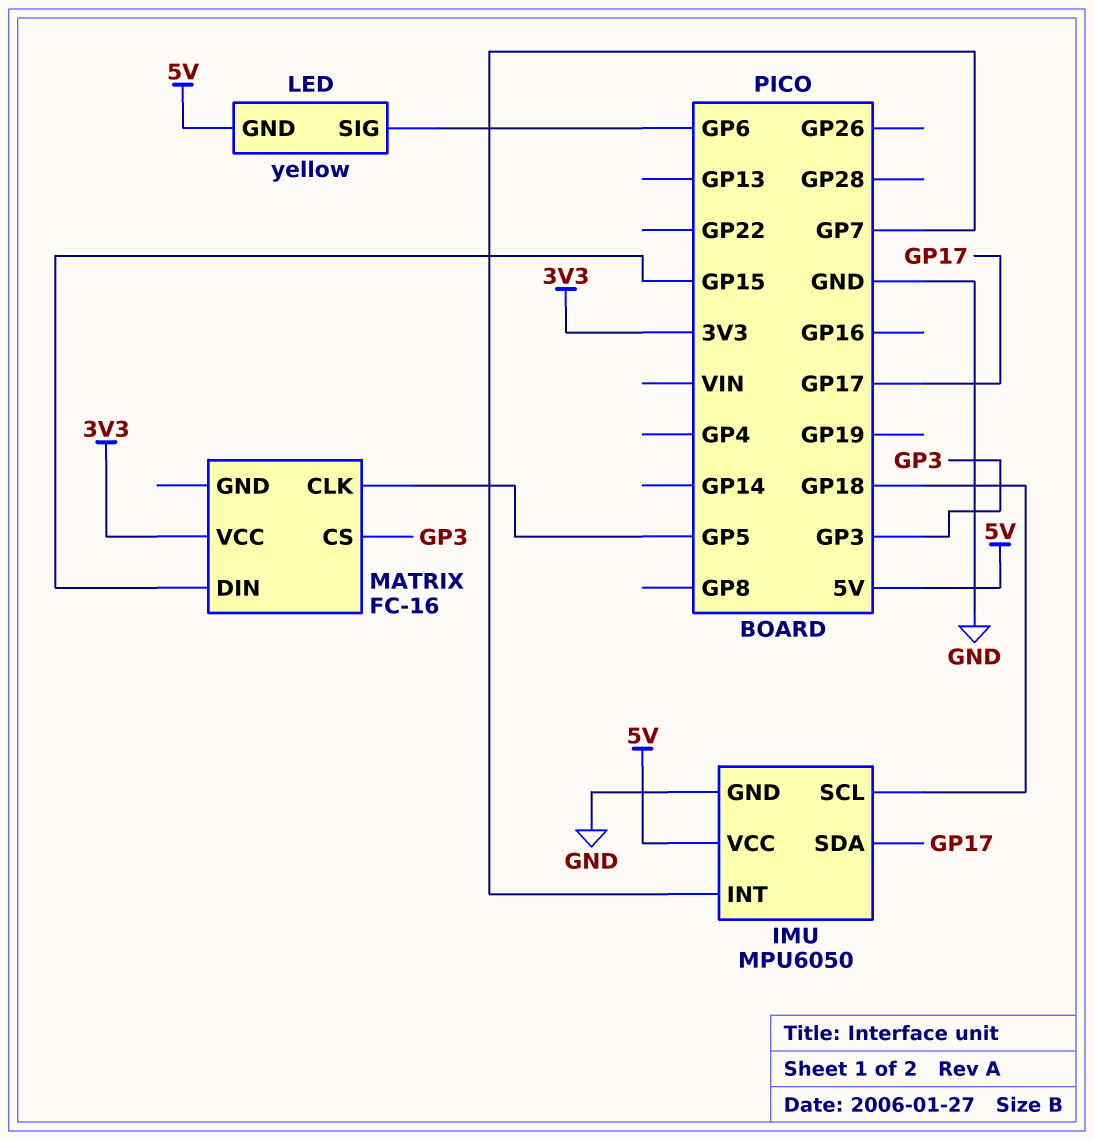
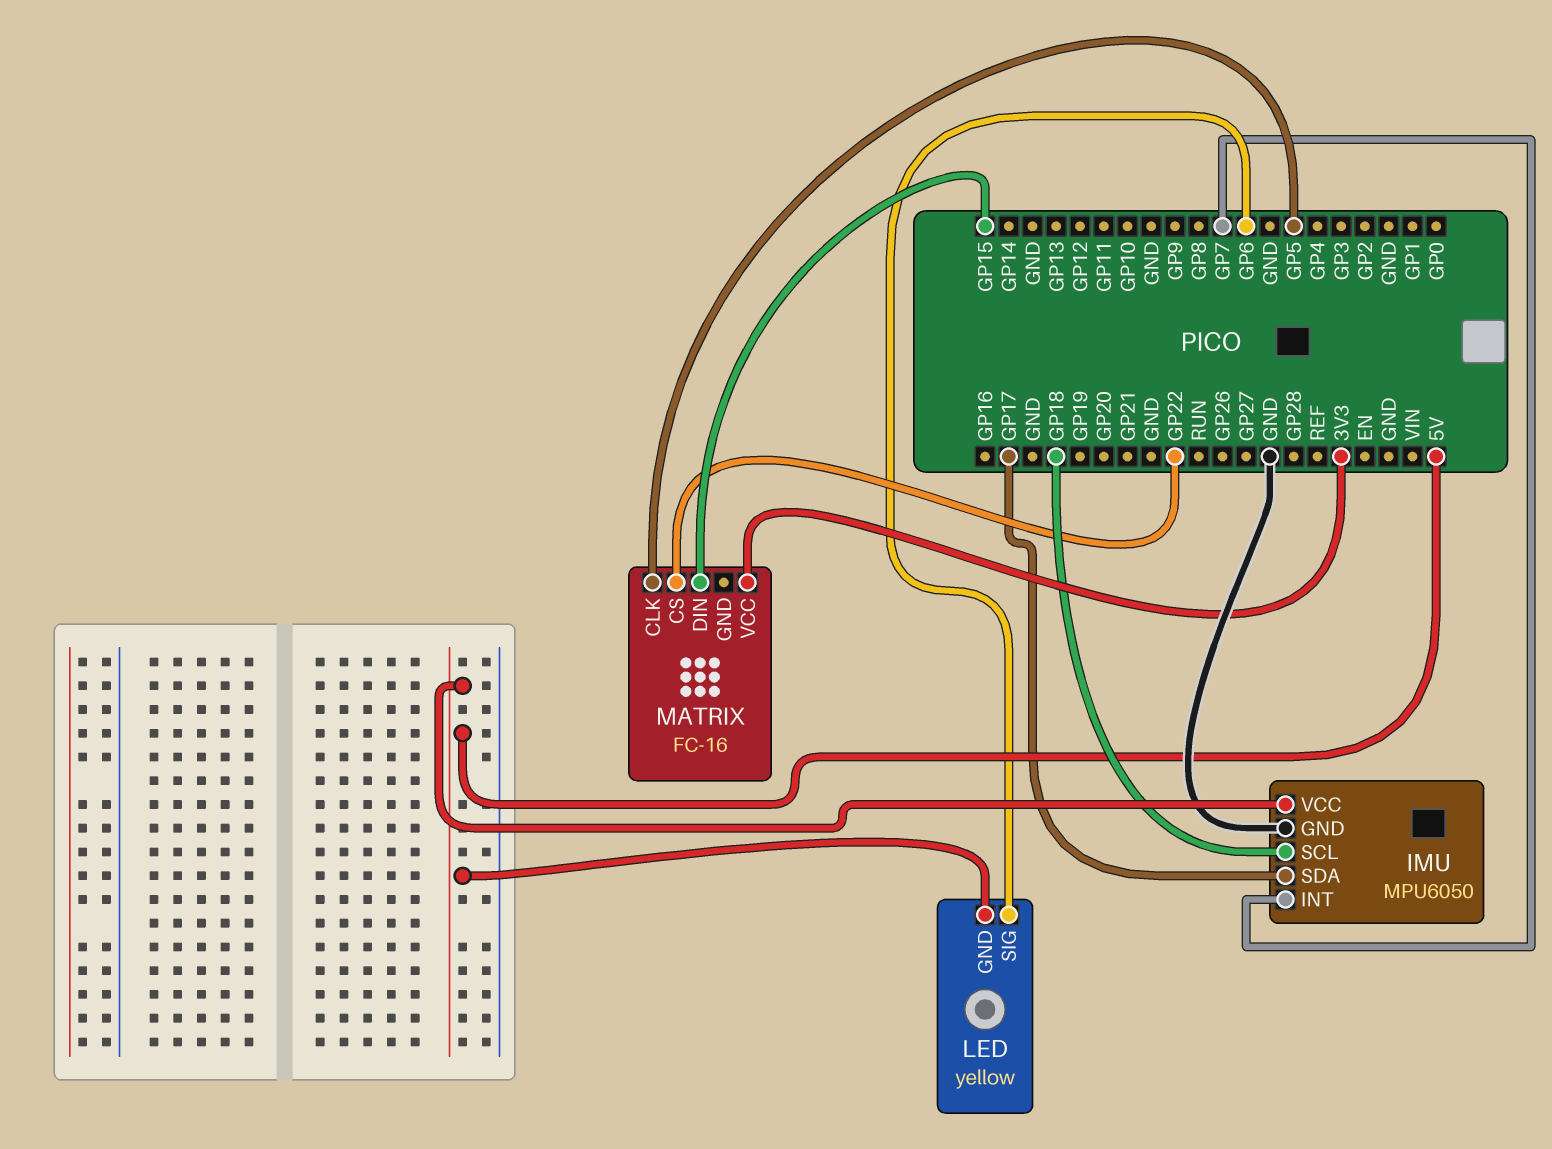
MATRIX pin CS: GP3 -> GP22

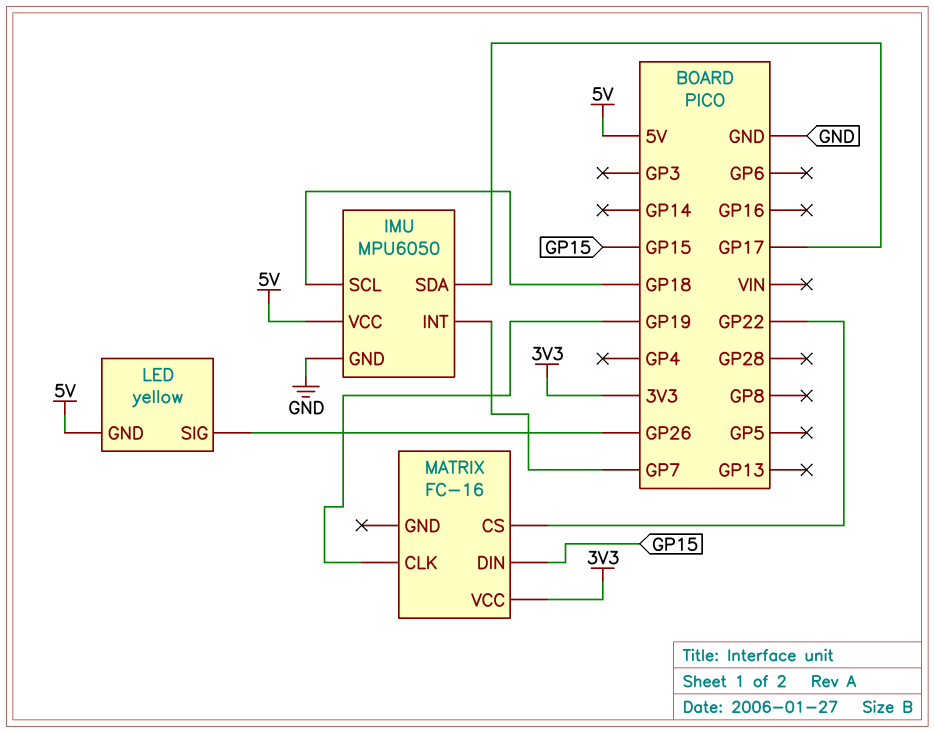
LED pin SIG: GP6 -> GP26
MATRIX pin CLK: GP5 -> GP19

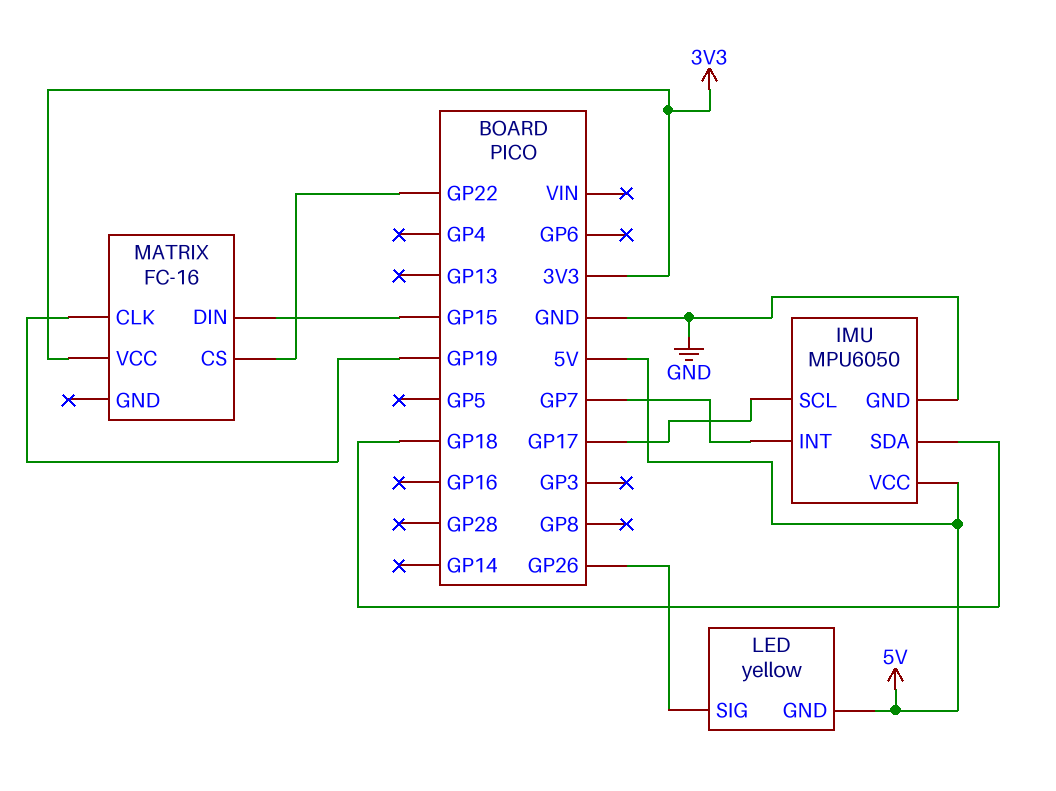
IMU pin SCL: GP18 -> GP17
IMU pin SDA: GP17 -> GP18

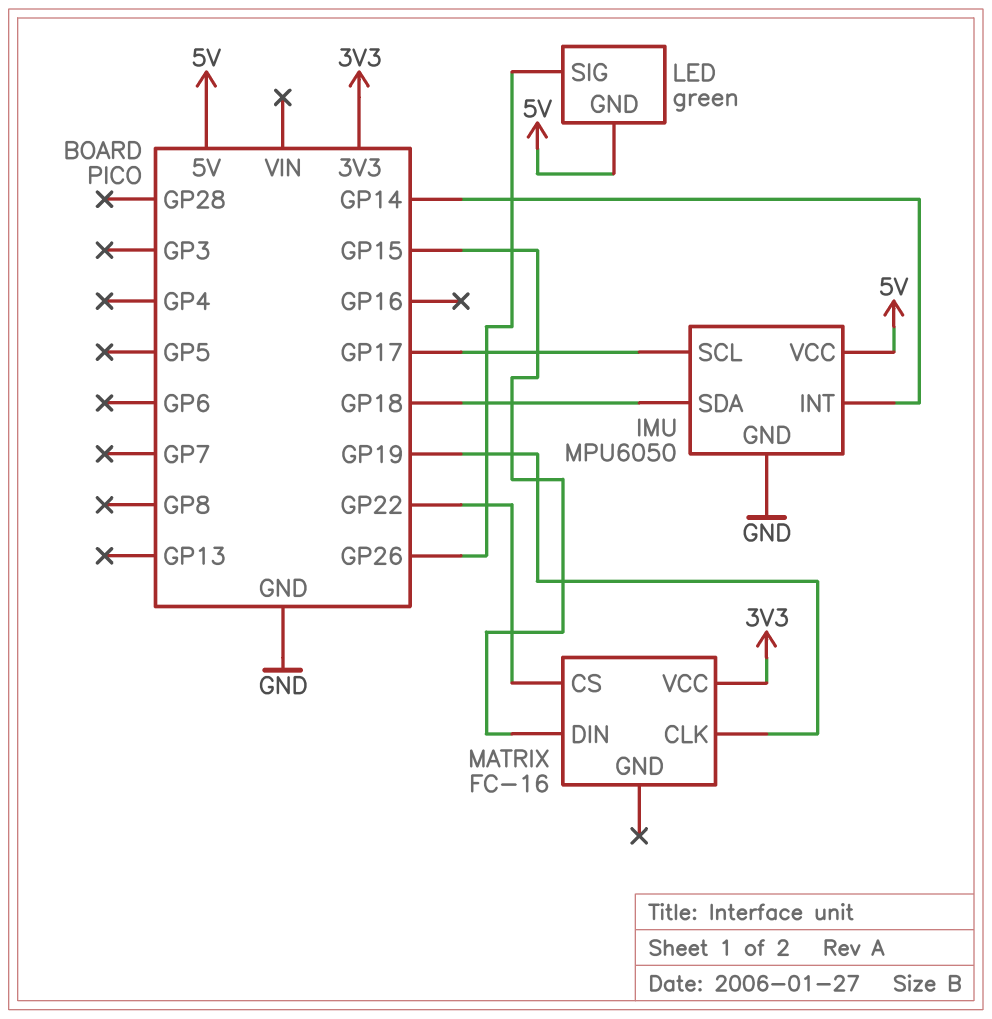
IMU pin INT: GP7 -> GP14
LED: yellow -> green

